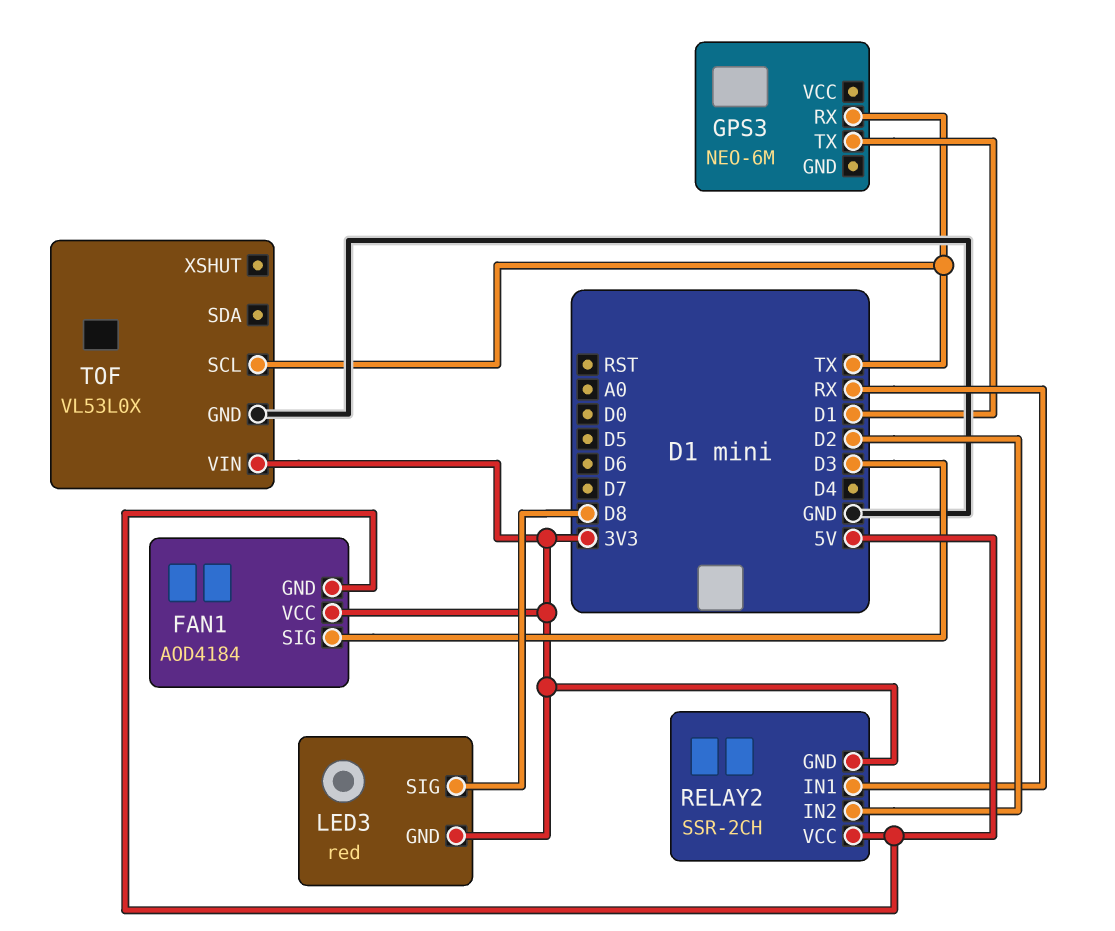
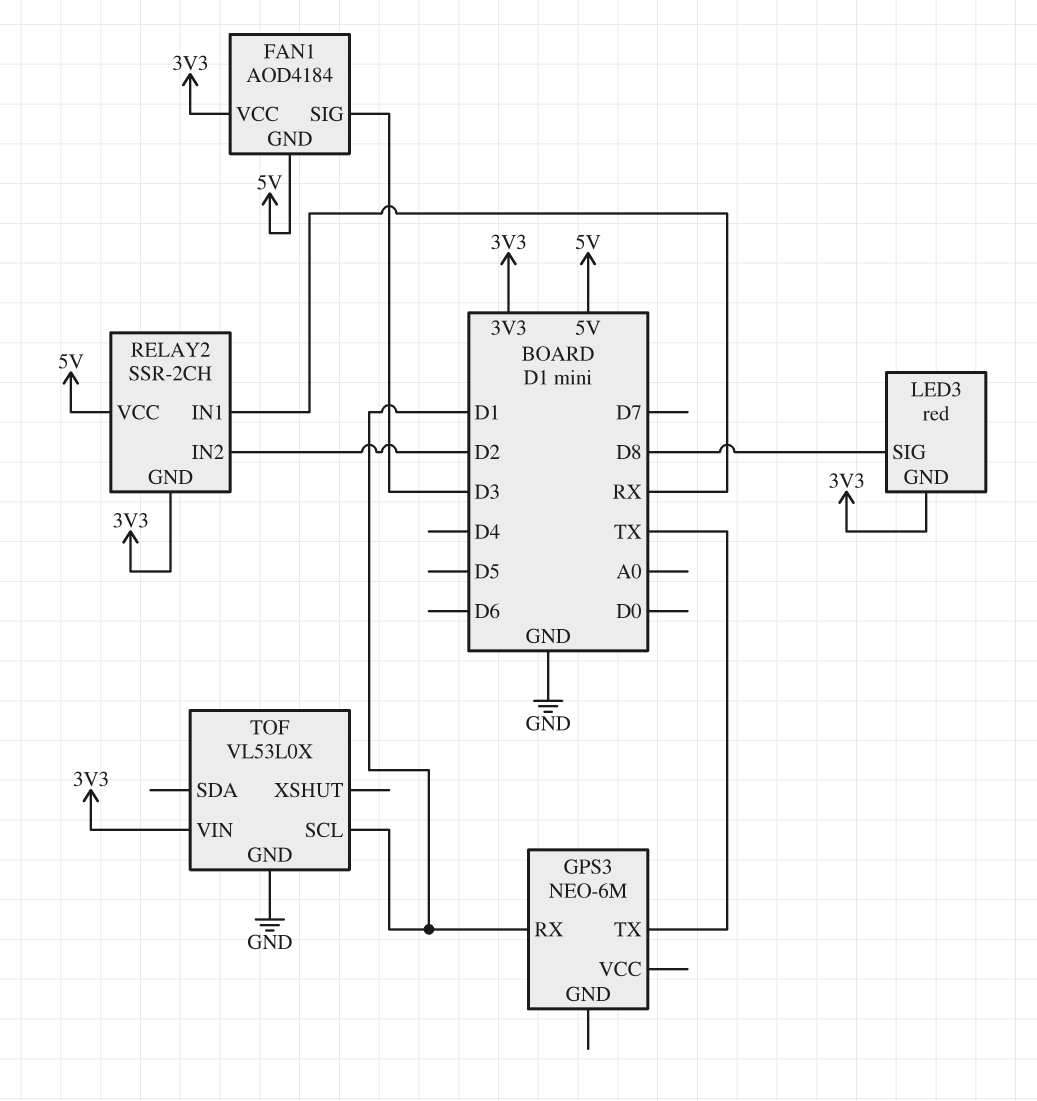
GPS3 pin RX: TX -> D1
GPS3 pin TX: D1 -> TX
TOF pin SCL: TX -> D1

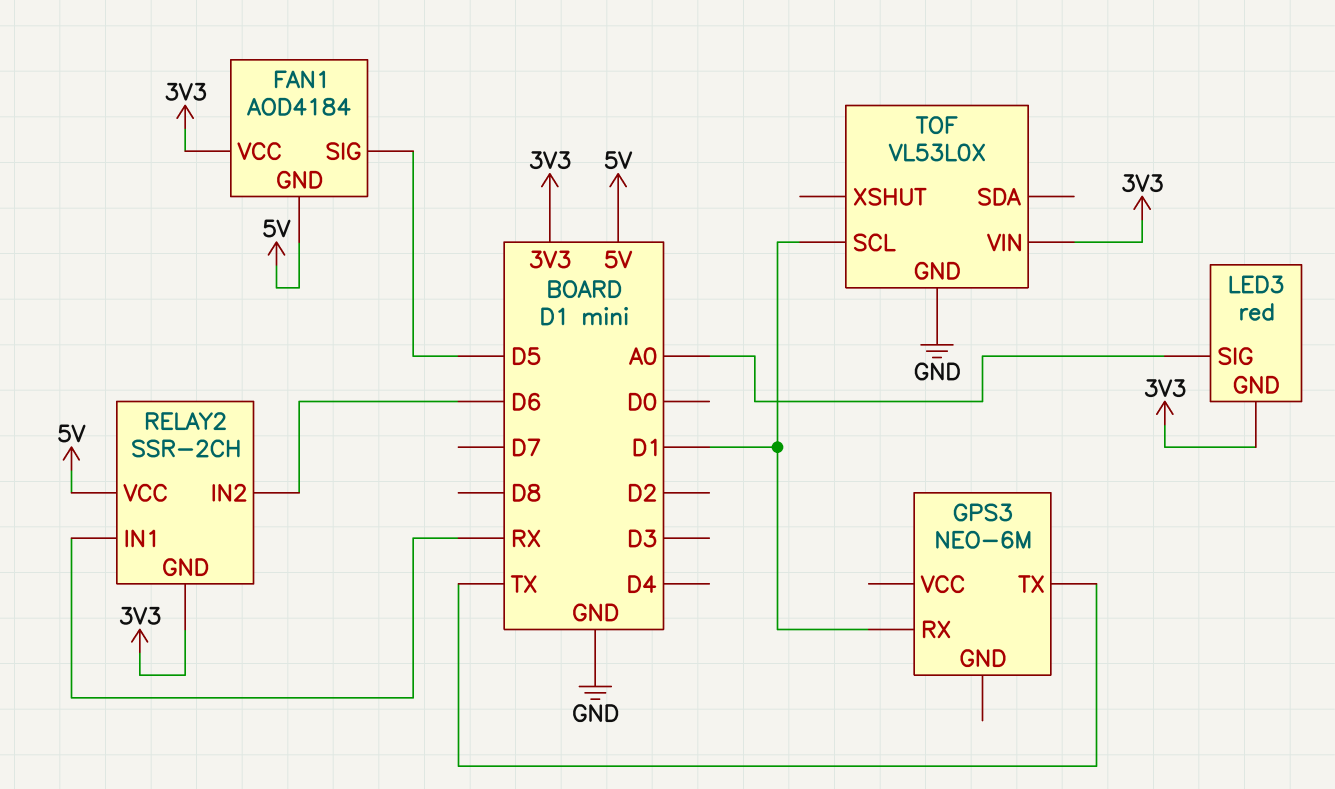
FAN1 pin SIG: D3 -> D5
LED3 pin SIG: D8 -> A0
RELAY2 pin IN2: D2 -> D6

